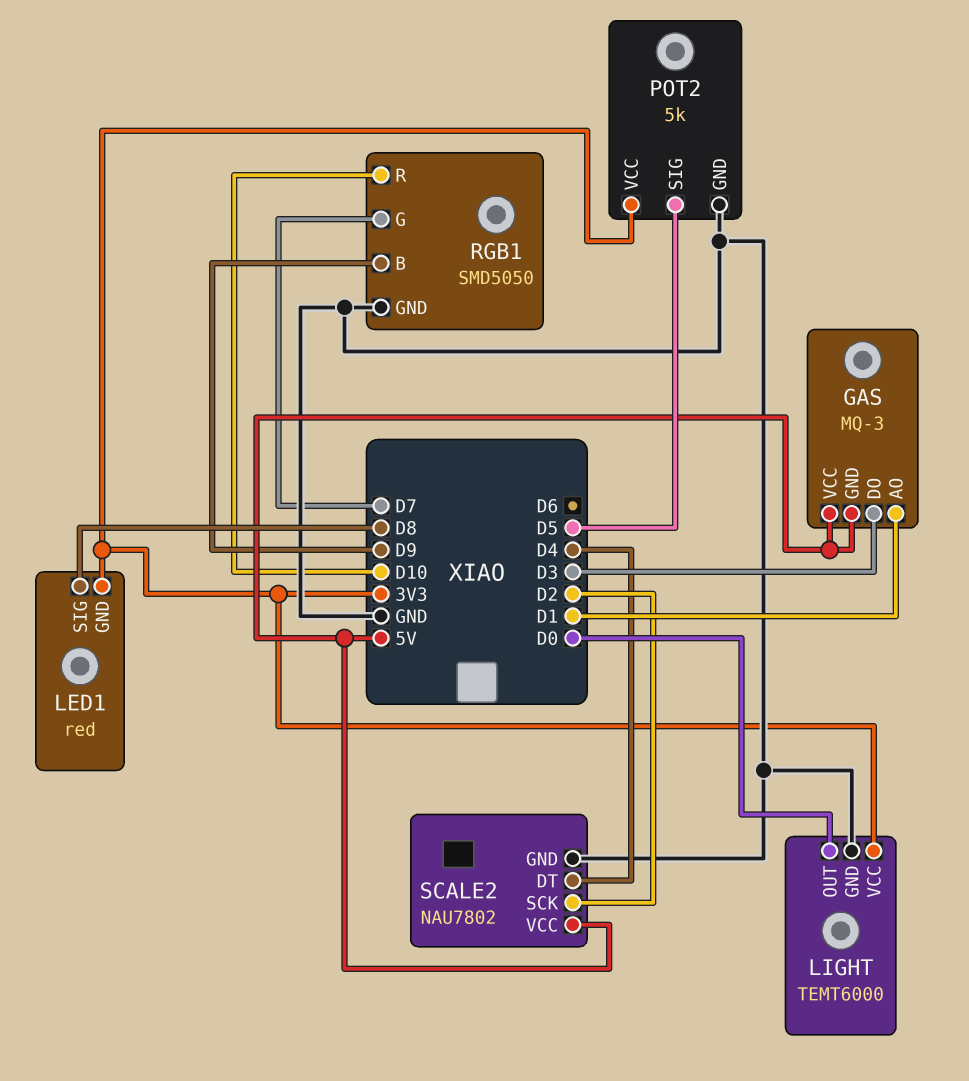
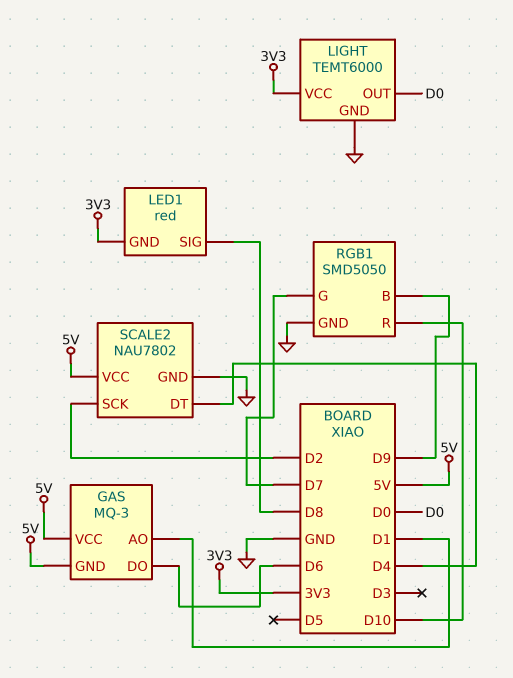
GAS pin DO: D3 -> D6
POT2: 5k -> none
POT2 pin GND: GND -> none
POT2 pin SIG: D5 -> none
POT2 pin VCC: 3V3 -> none

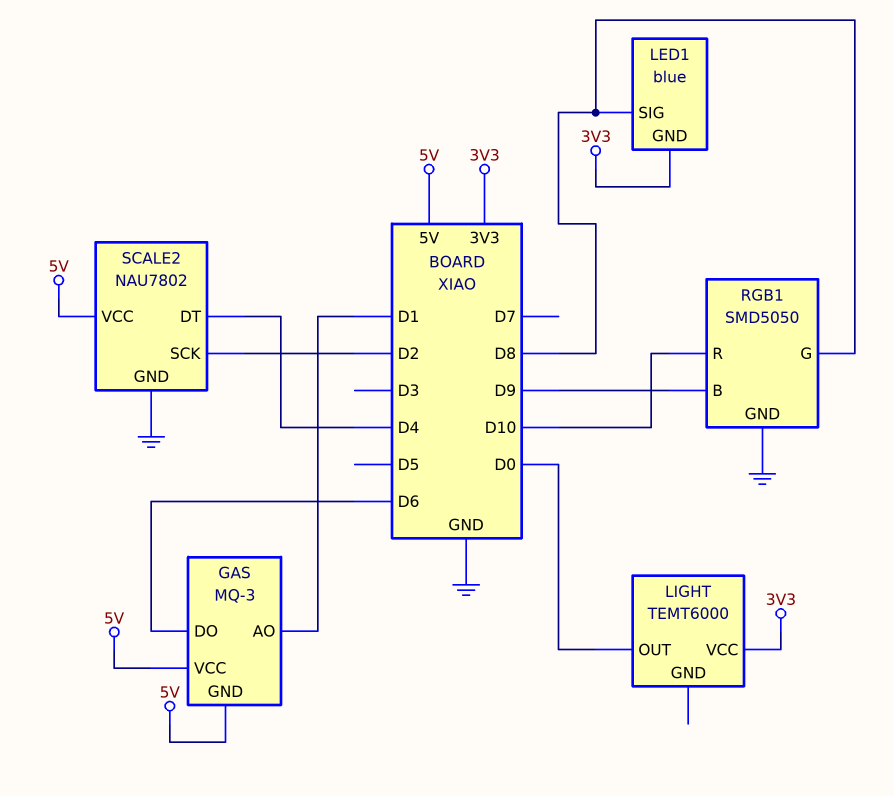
LED1: red -> blue
LIGHT pin GND: GND -> none
RGB1 pin G: D7 -> D8

